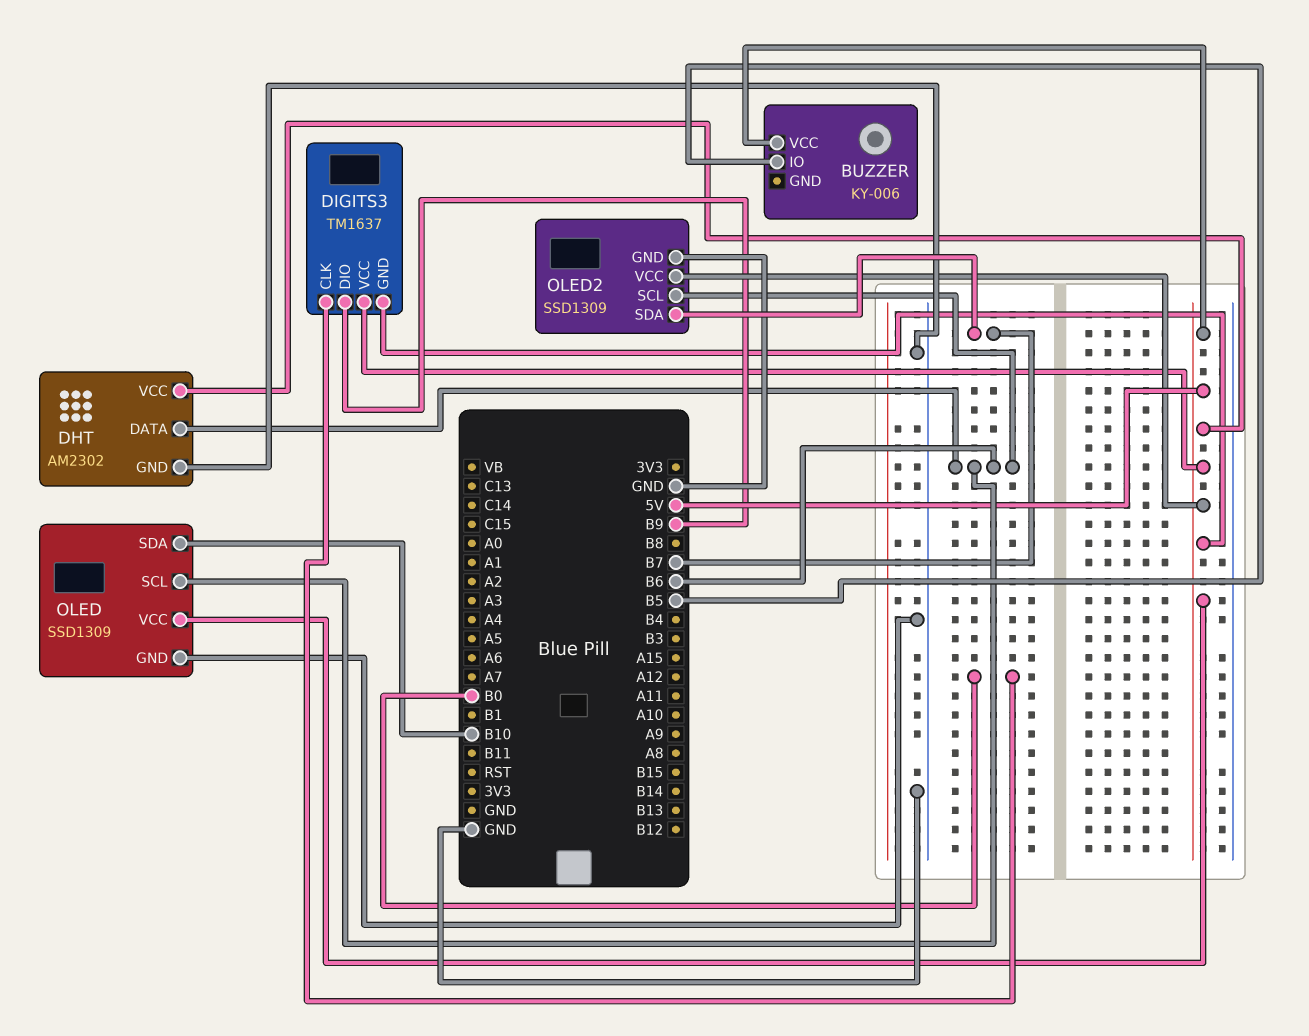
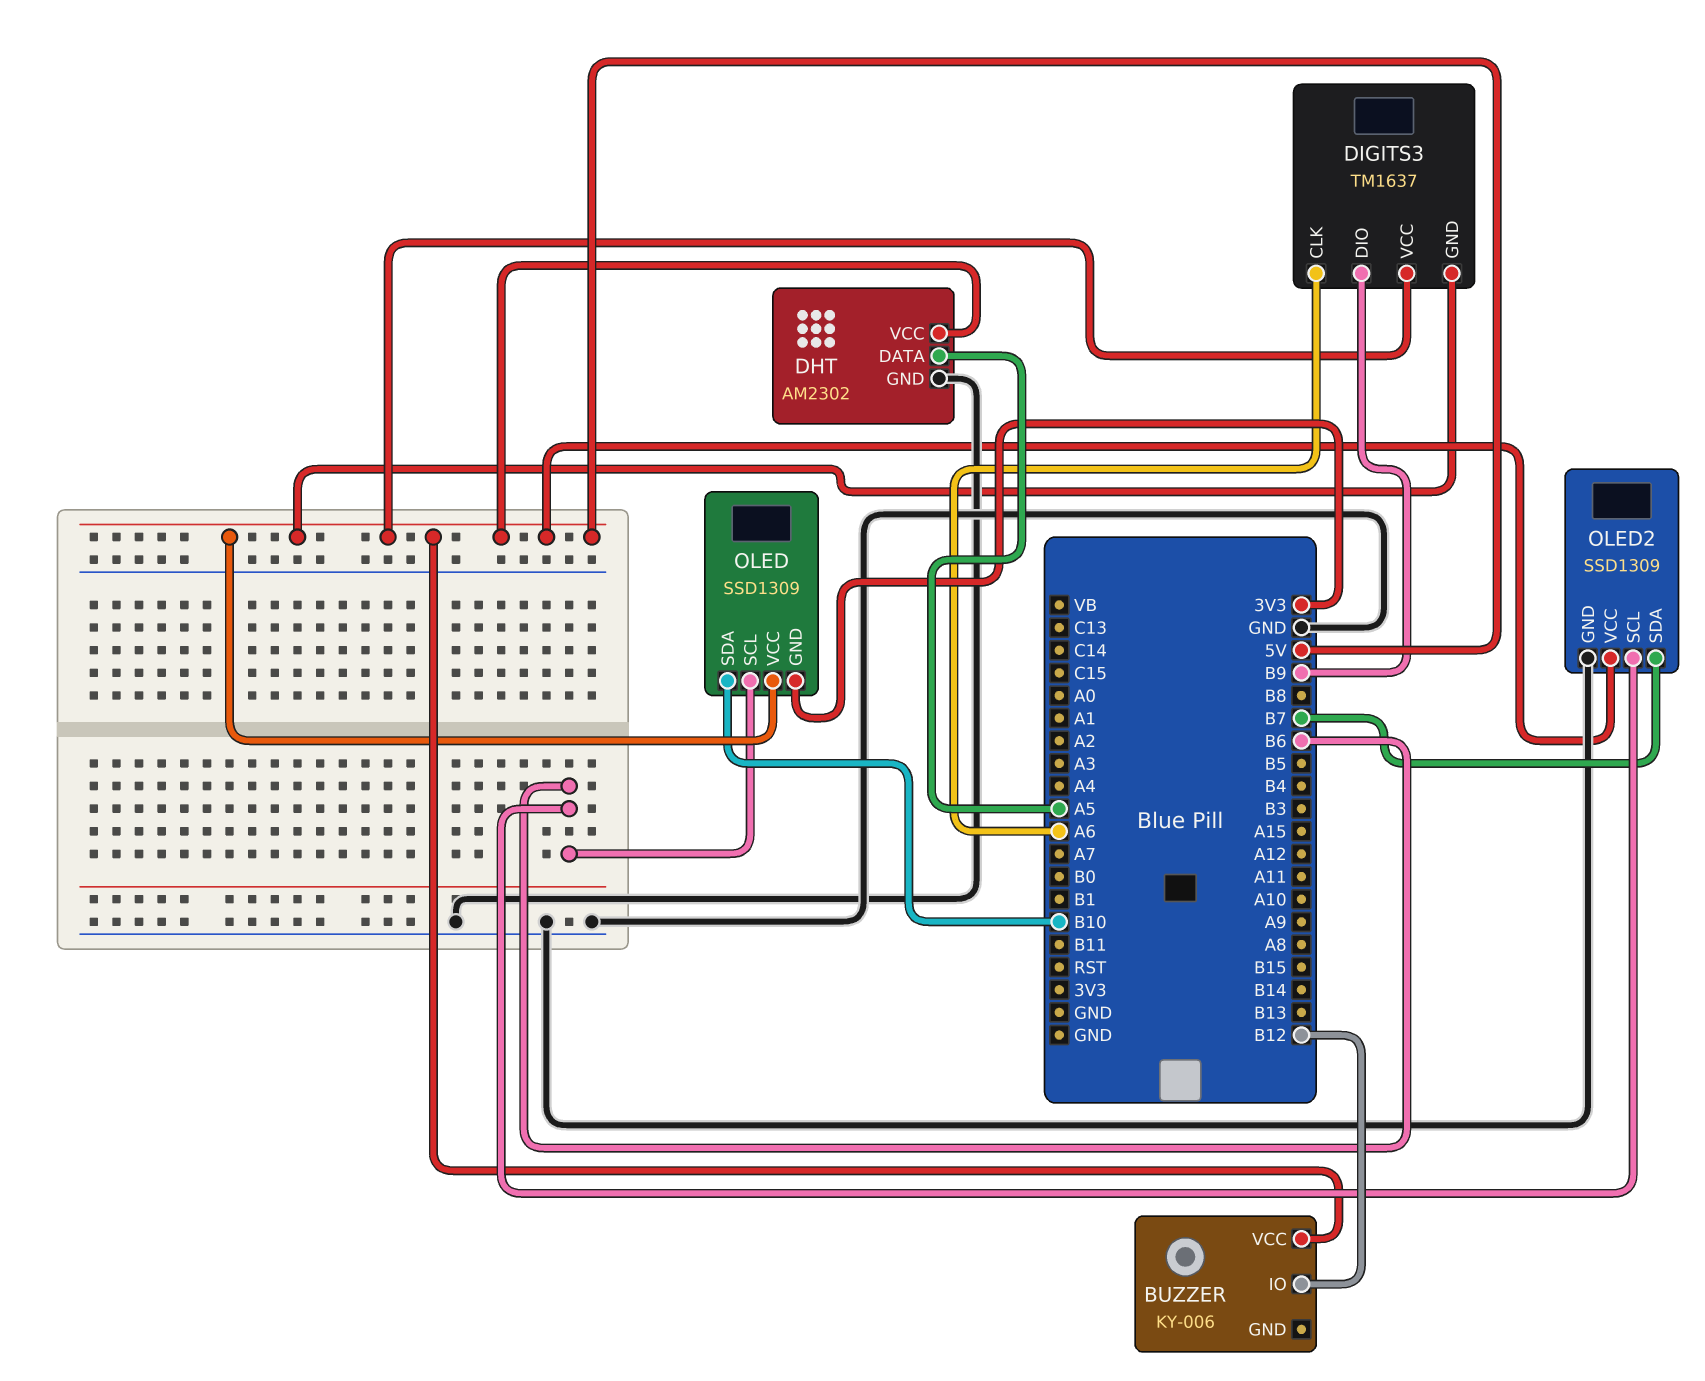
BUZZER pin IO: B5 -> B12
DHT pin DATA: B6 -> A5
DIGITS3 pin CLK: B0 -> A6
OLED pin GND: GND -> 3V3

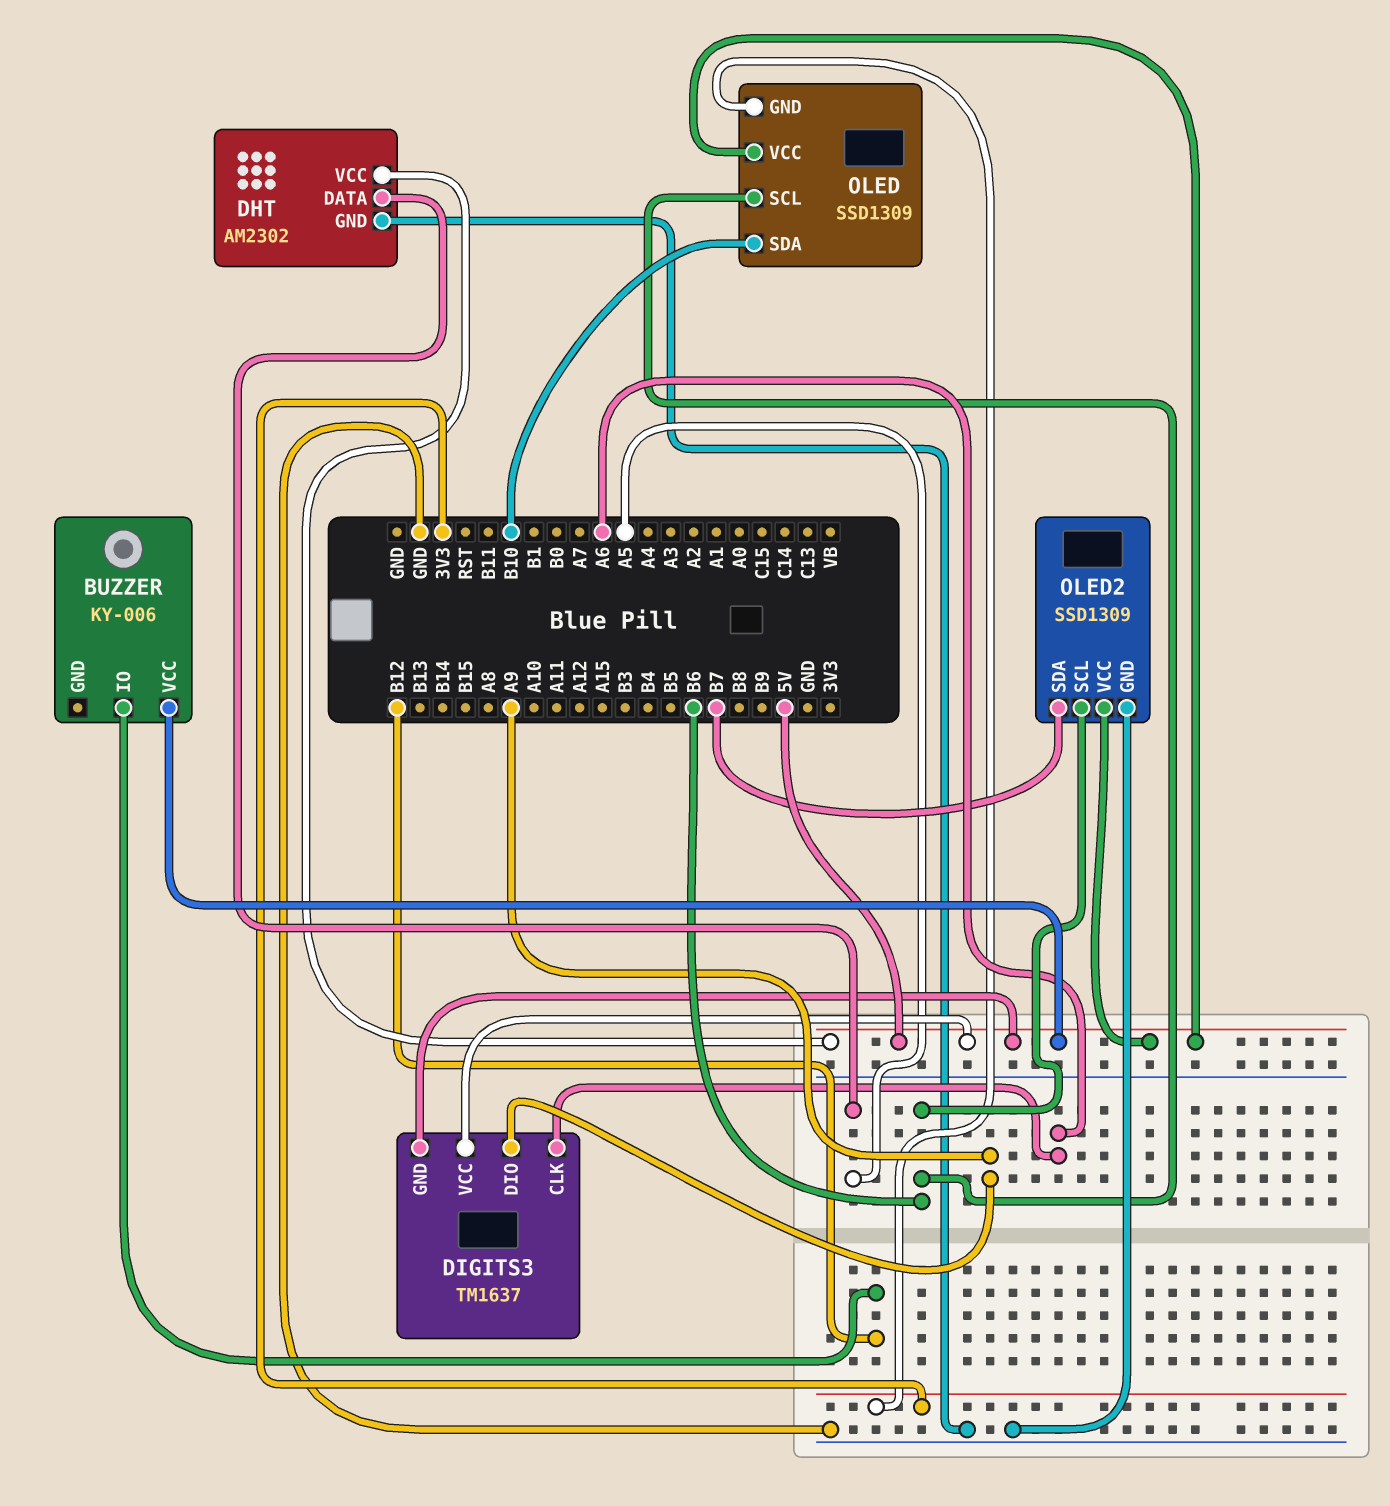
DIGITS3 pin DIO: B9 -> A9

